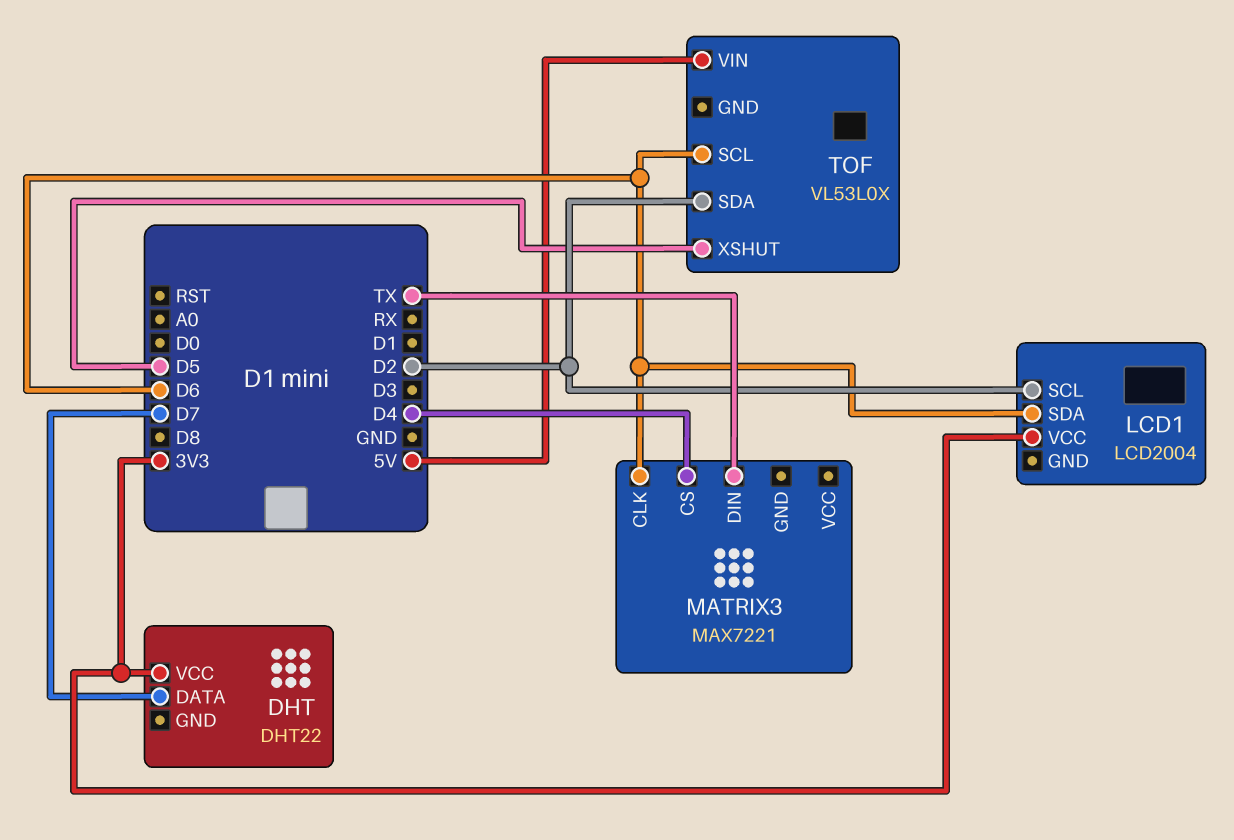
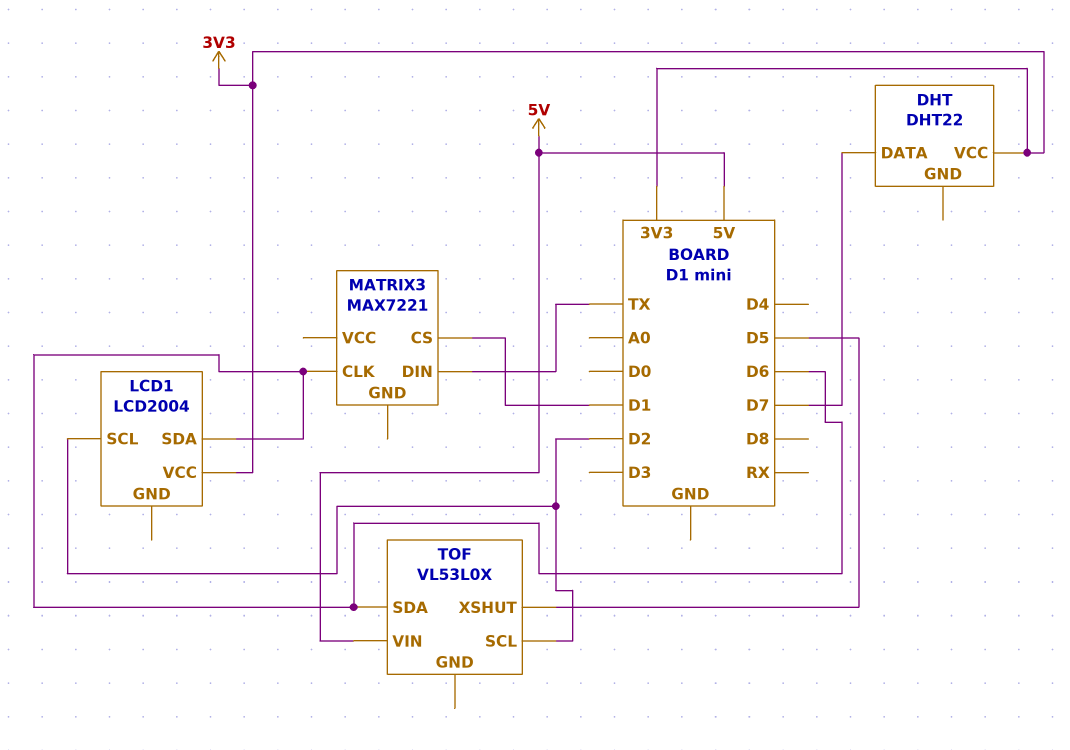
MATRIX3 pin CS: D4 -> D1
TOF pin SCL: D6 -> D2
TOF pin SDA: D2 -> D6

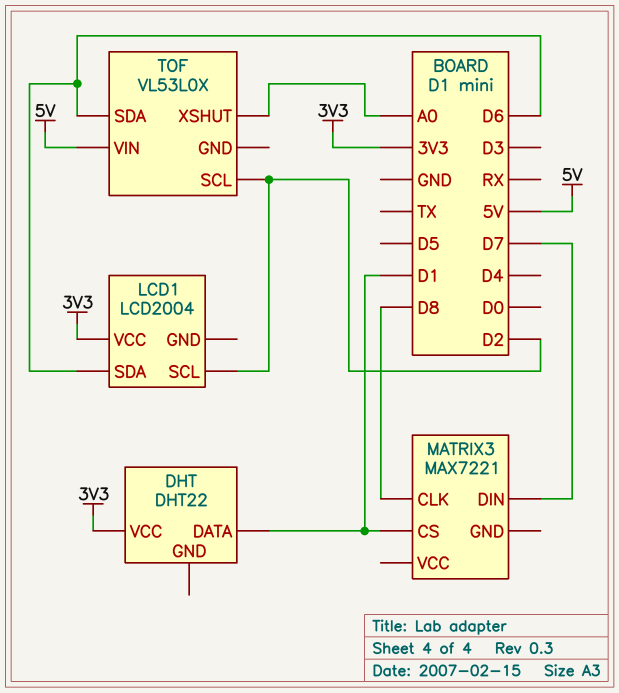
DHT pin DATA: D7 -> D1
MATRIX3 pin CLK: D6 -> D8
MATRIX3 pin DIN: TX -> D7
TOF pin XSHUT: D5 -> A0

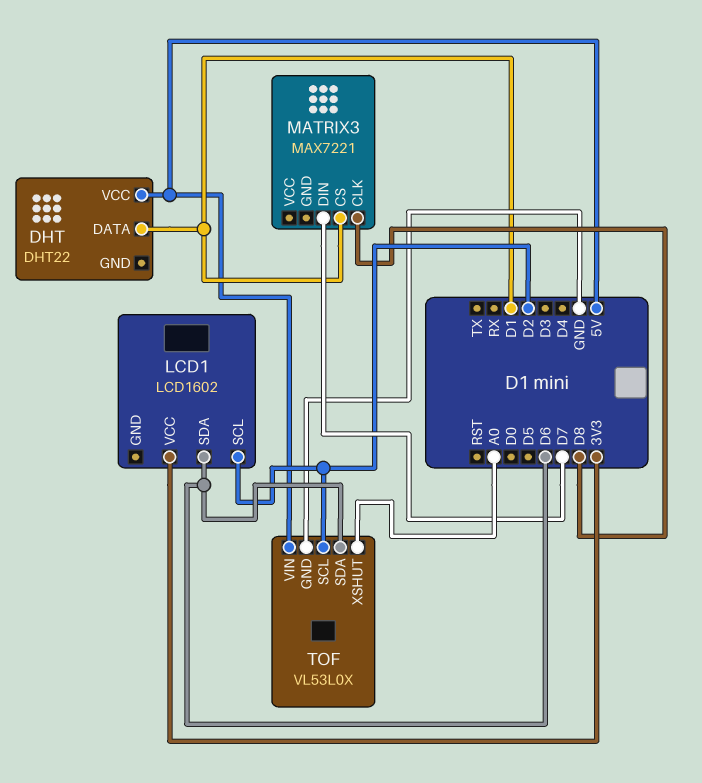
DHT pin VCC: 3V3 -> 5V
LCD1: LCD2004 -> LCD1602
TOF pin GND: none -> GND

